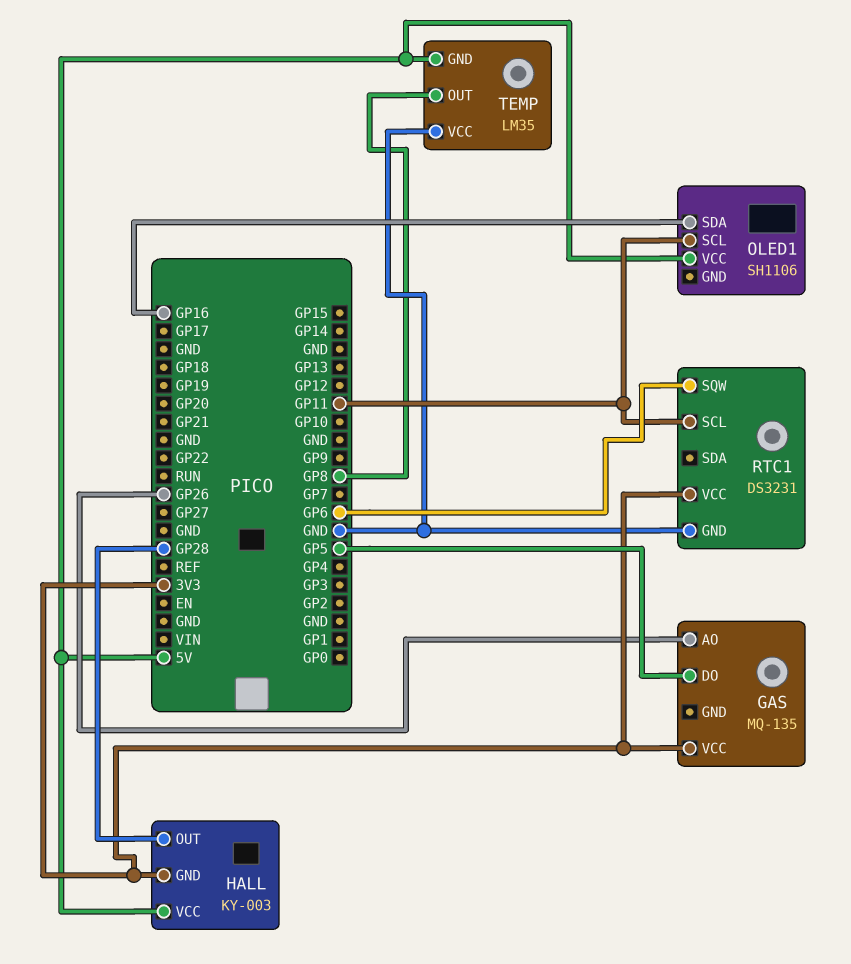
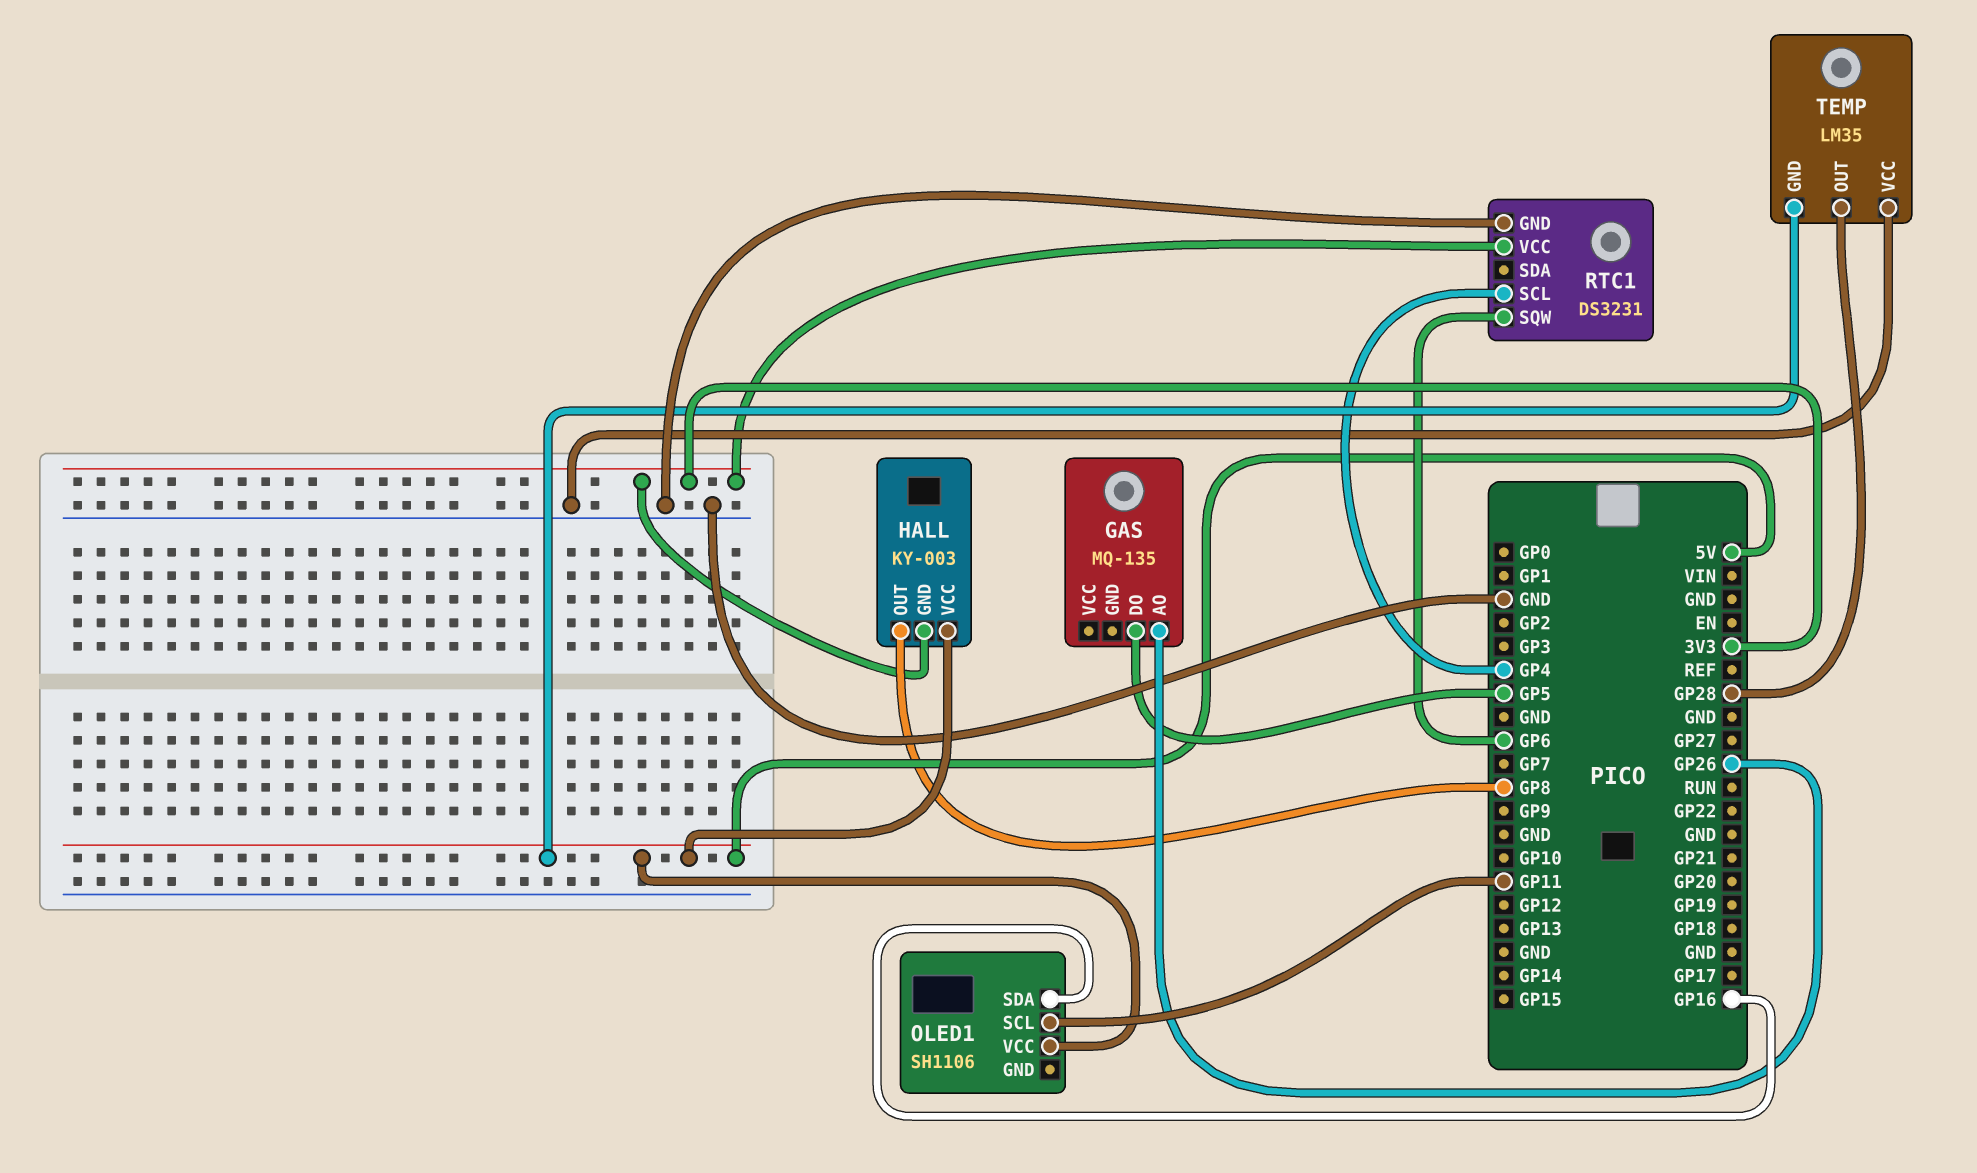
GAS pin VCC: 3V3 -> none
HALL pin OUT: GP28 -> GP8
RTC1 pin SCL: GP11 -> GP4
TEMP pin OUT: GP8 -> GP28

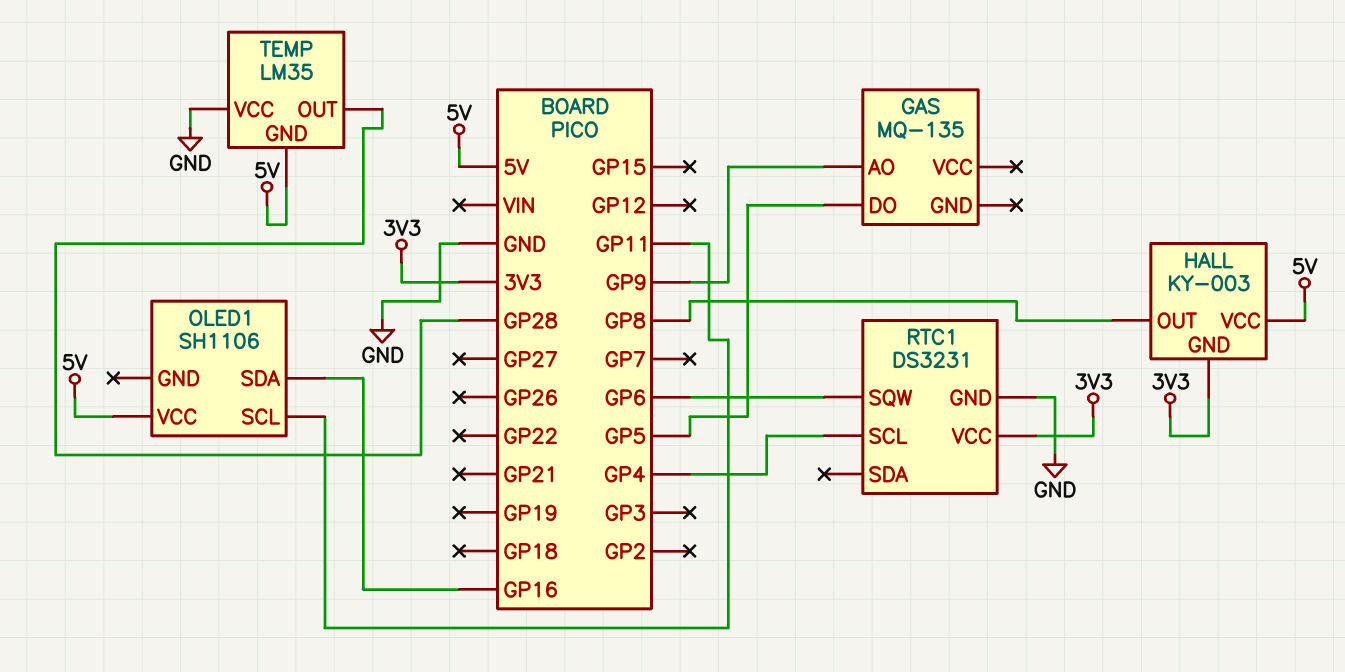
GAS pin AO: GP26 -> GP9

